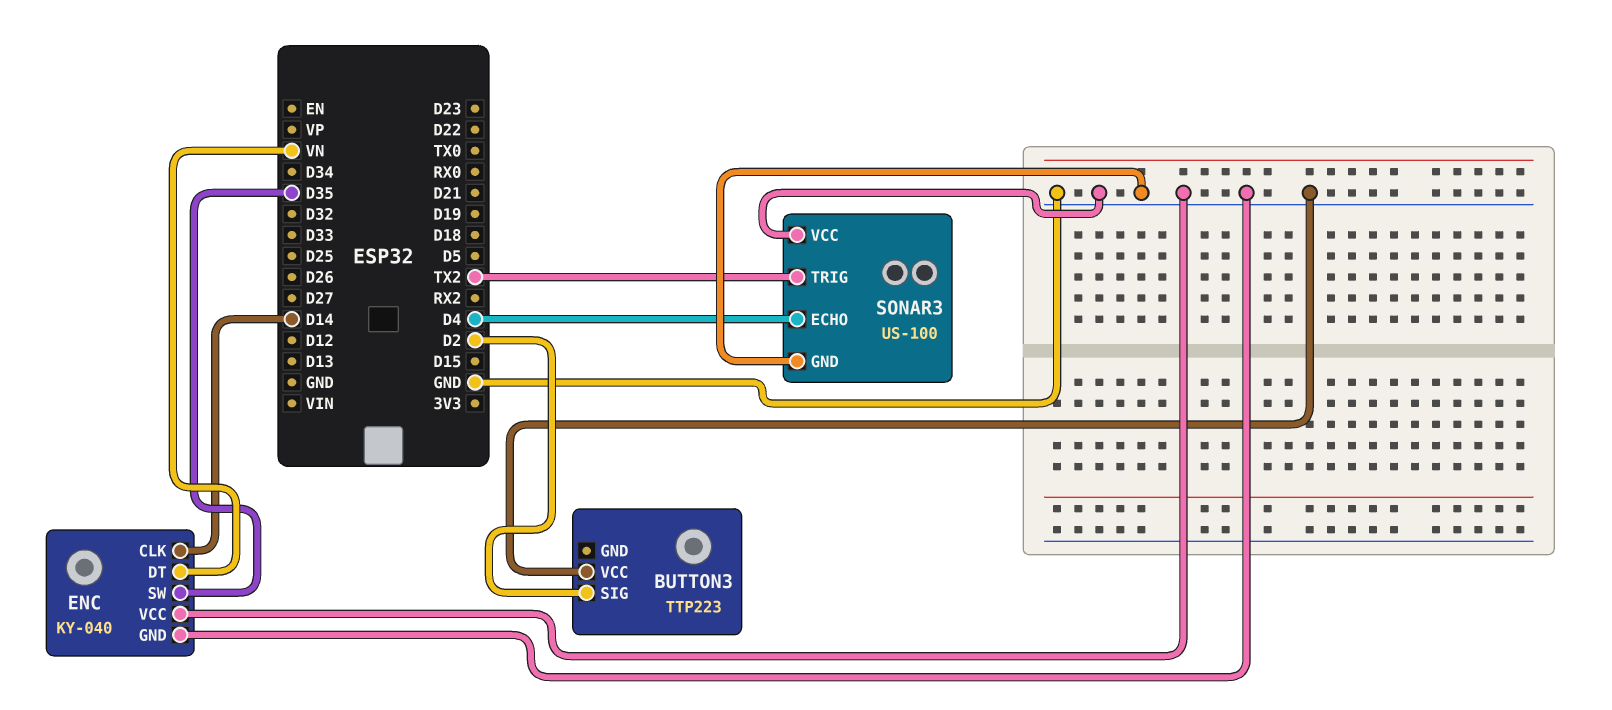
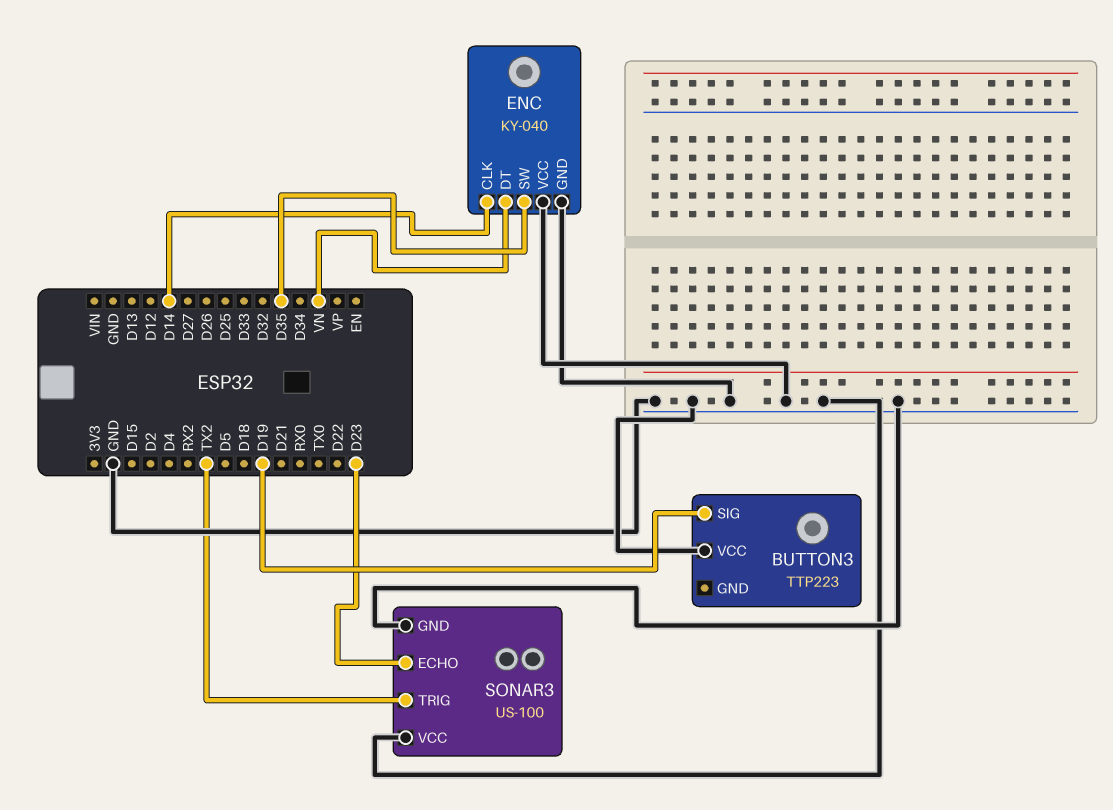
BUTTON3 pin SIG: D2 -> D19
SONAR3 pin ECHO: D4 -> D23

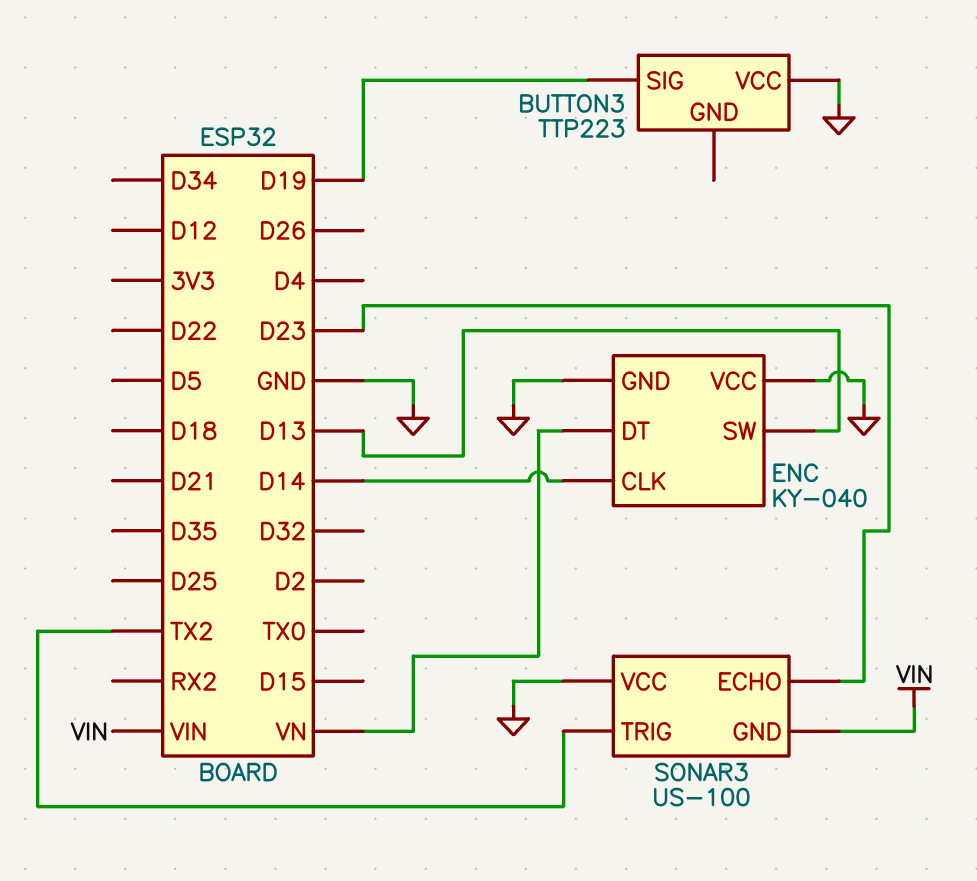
ENC pin SW: D35 -> D13
SONAR3 pin GND: GND -> VIN

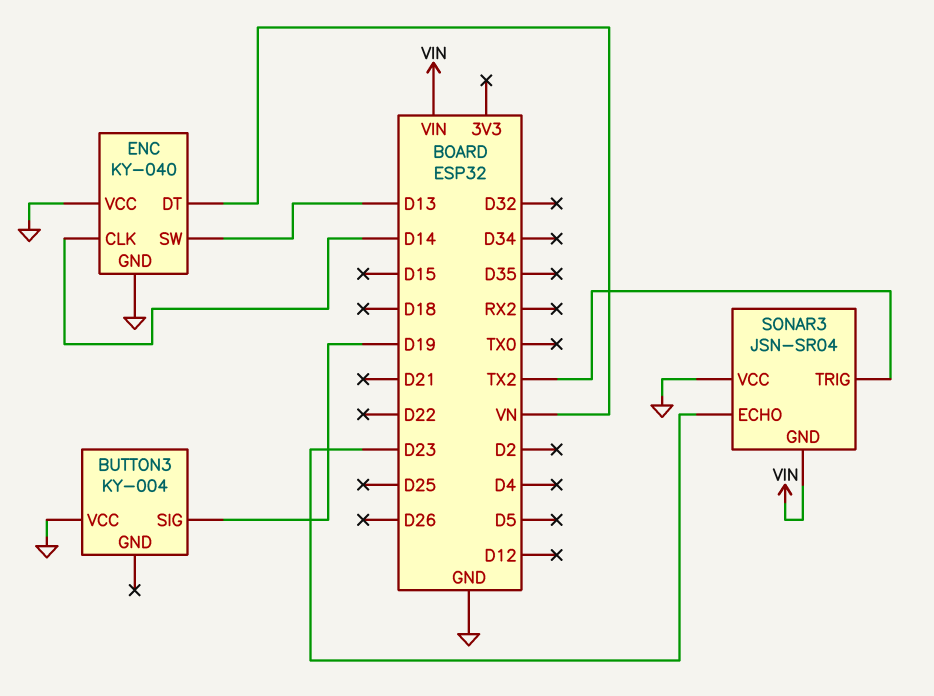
BUTTON3: TTP223 -> KY-004
SONAR3: US-100 -> JSN-SR04

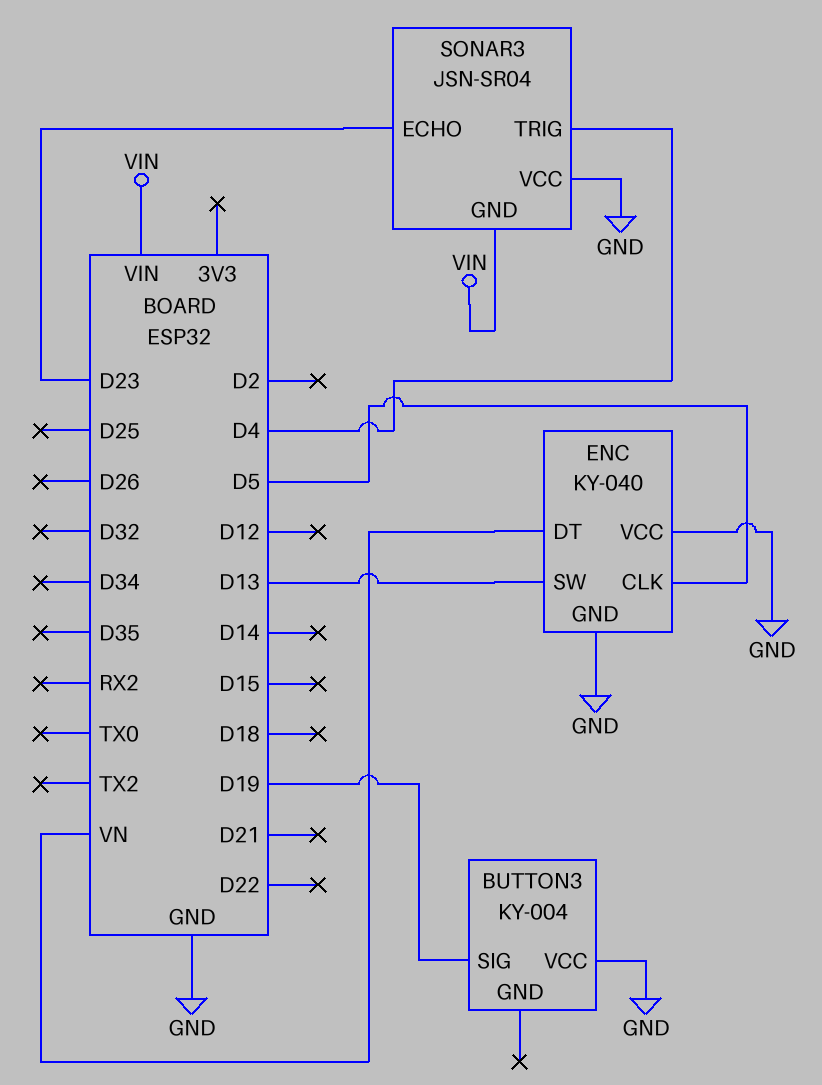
ENC pin CLK: D14 -> D5
SONAR3 pin TRIG: TX2 -> D4

